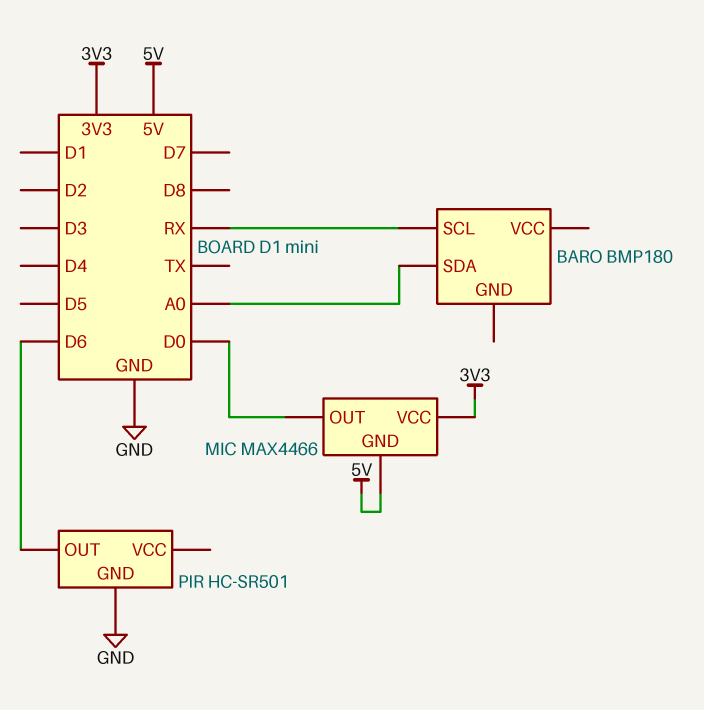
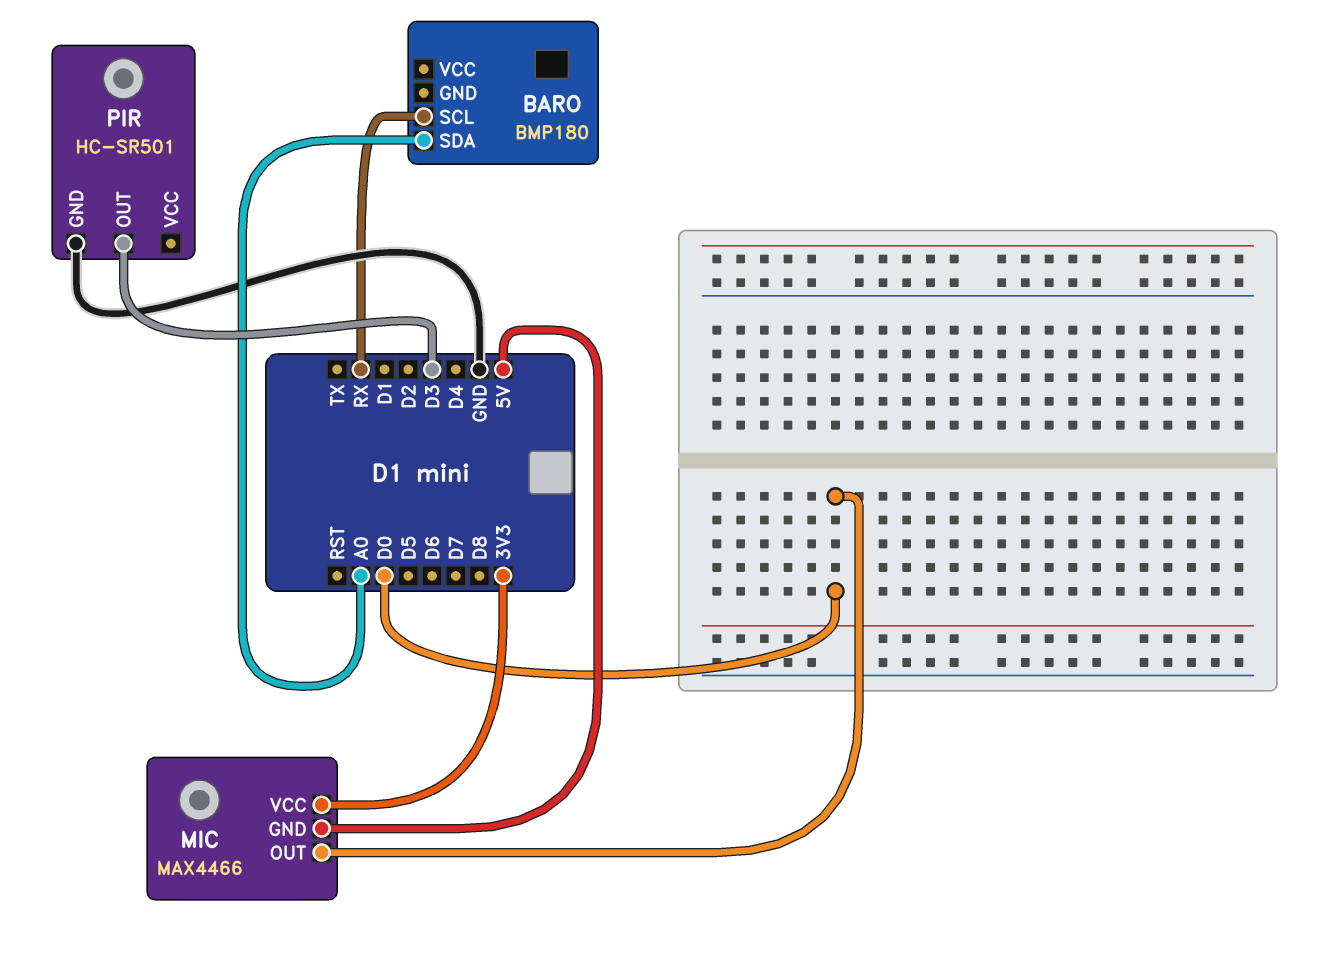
PIR pin OUT: D6 -> D3

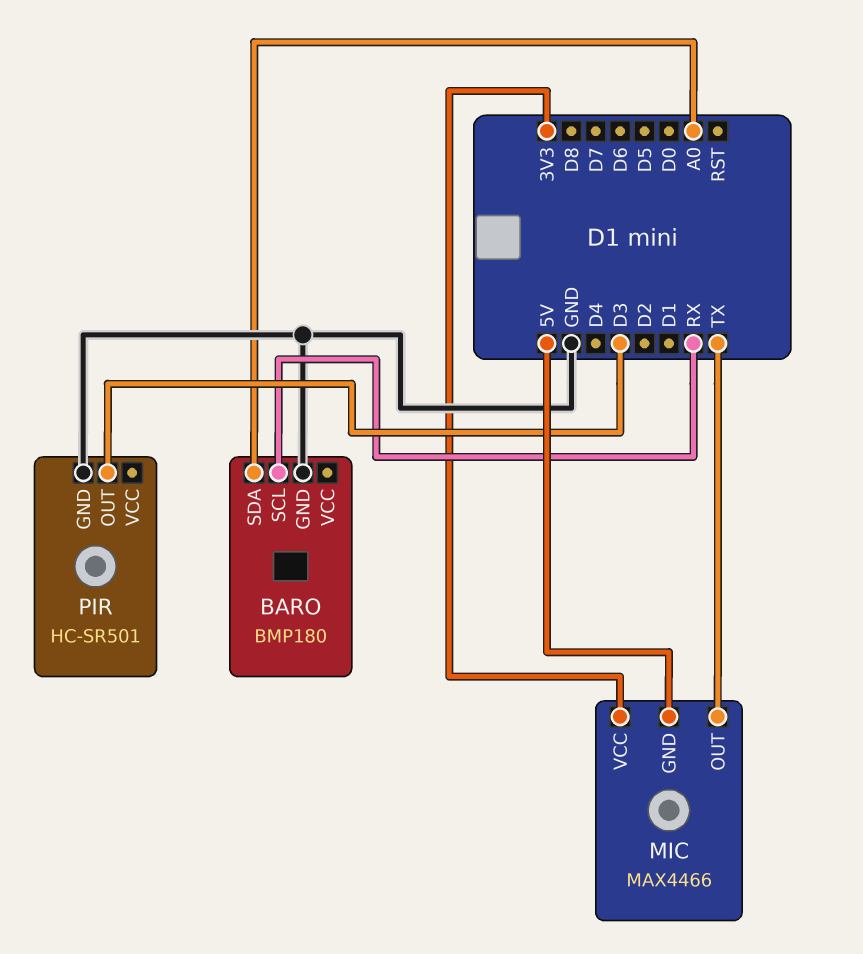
BARO pin GND: none -> GND
MIC pin OUT: D0 -> TX

